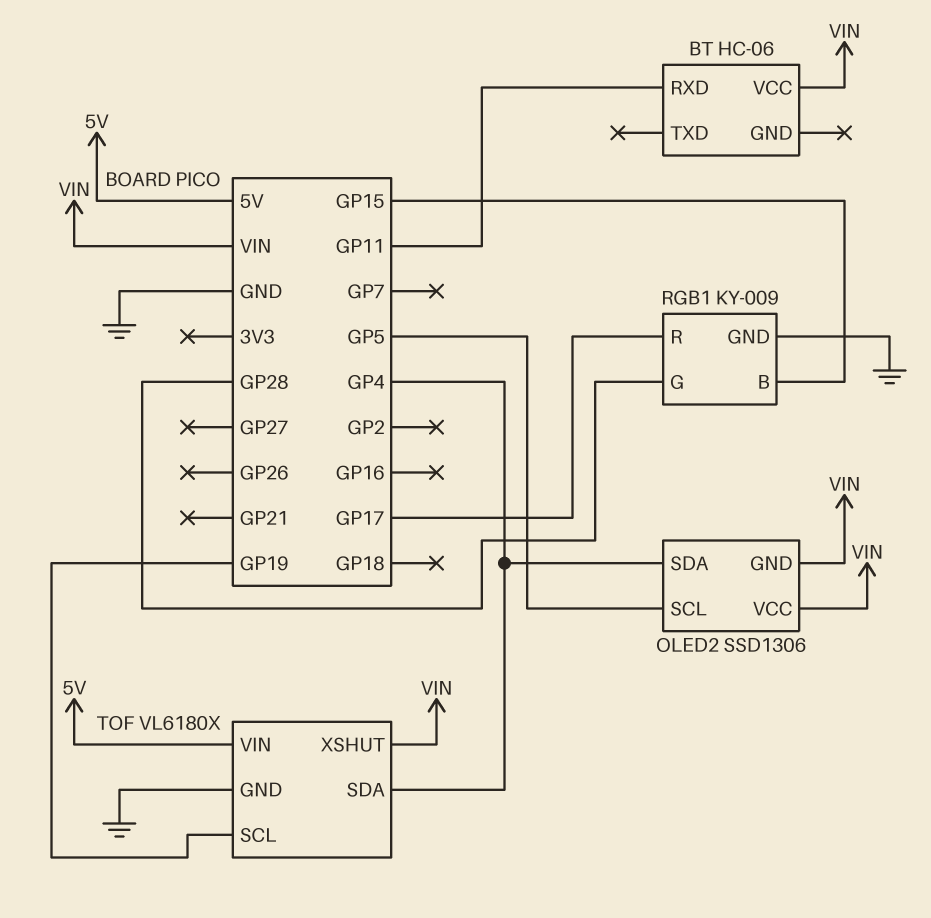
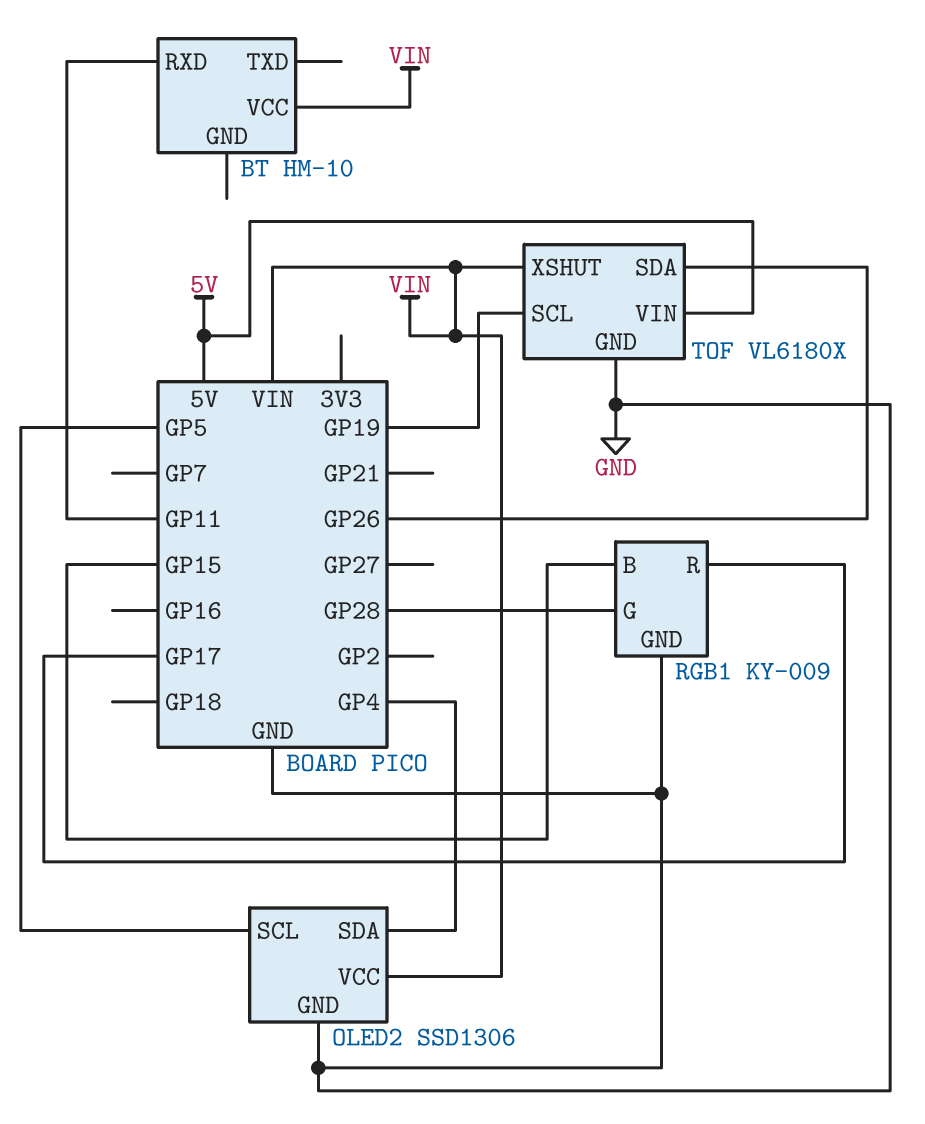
BT: HC-06 -> HM-10
OLED2 pin GND: VIN -> GND
TOF pin SDA: GP4 -> GP26

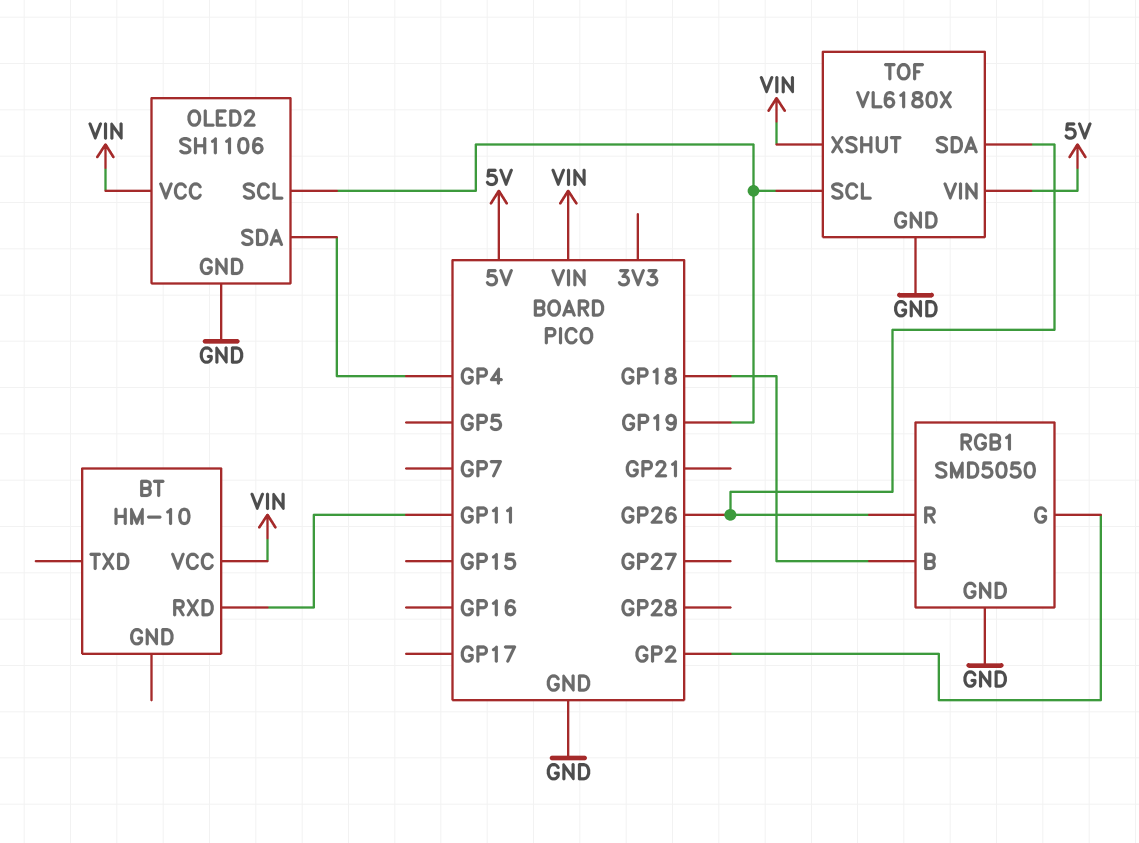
OLED2: SSD1306 -> SH1106
OLED2 pin SCL: GP5 -> GP19
RGB1: KY-009 -> SMD5050
RGB1 pin B: GP15 -> GP18
RGB1 pin G: GP28 -> GP2
RGB1 pin R: GP17 -> GP26

